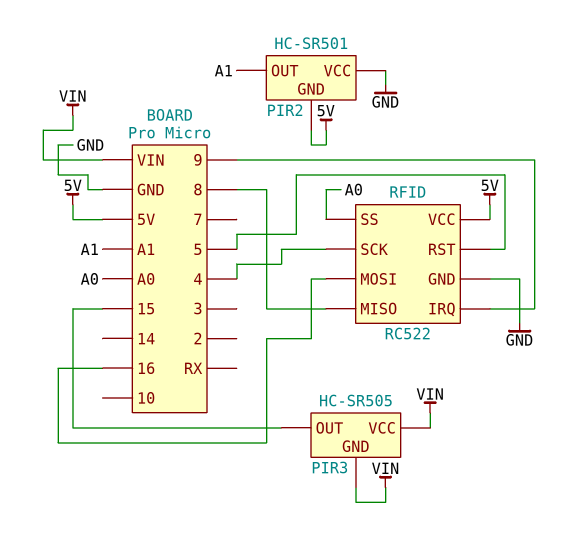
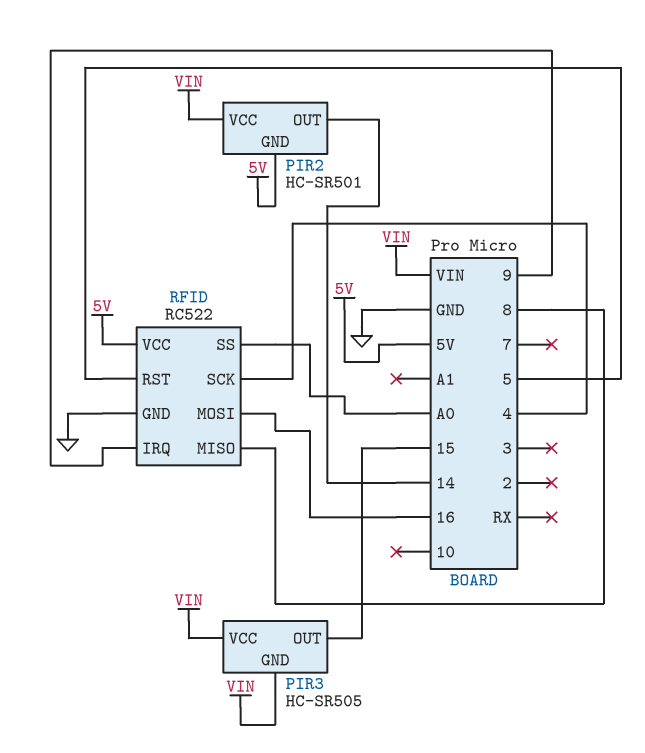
PIR2 pin OUT: A1 -> 14
PIR2 pin VCC: GND -> VIN

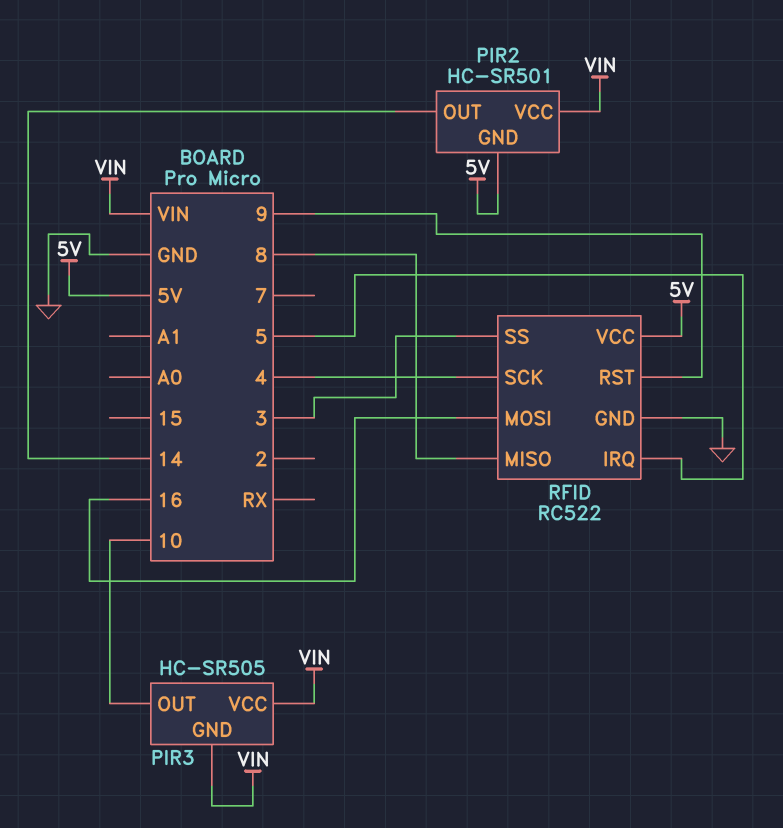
PIR3 pin OUT: 15 -> 10
RFID pin IRQ: 9 -> 5
RFID pin RST: 5 -> 9
RFID pin SS: A0 -> 3

